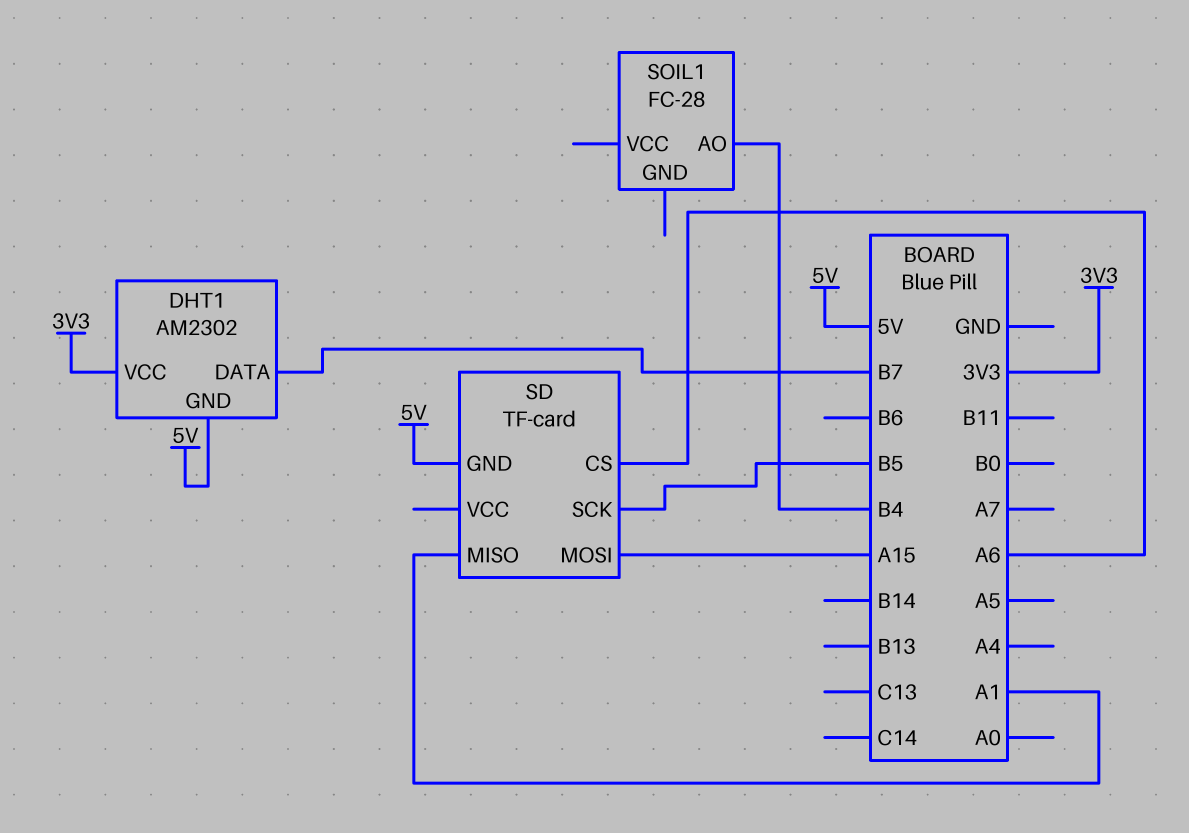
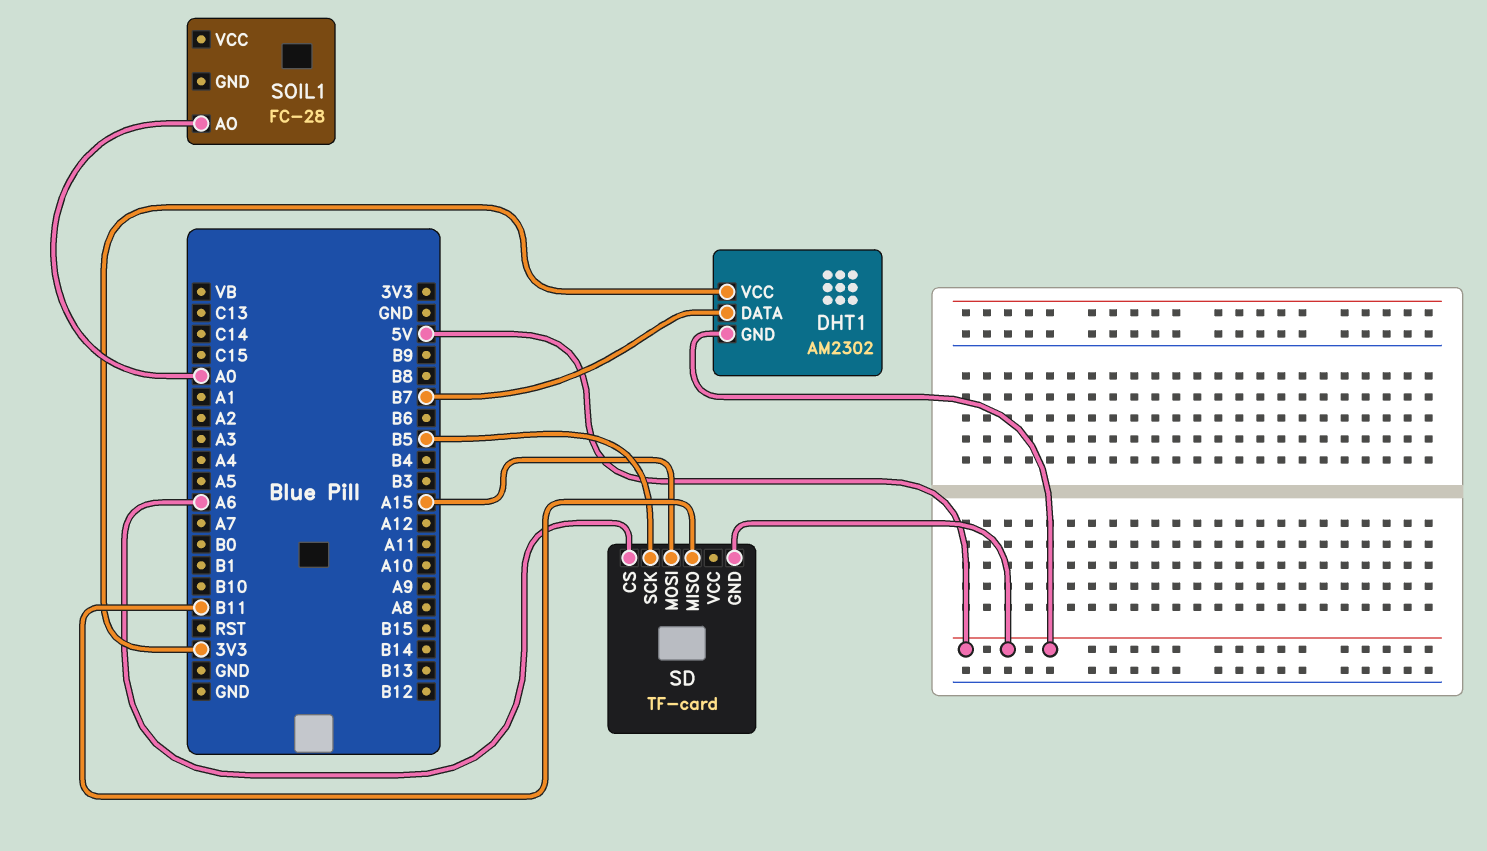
SD pin MISO: A1 -> B11
SOIL1 pin AO: B4 -> A0

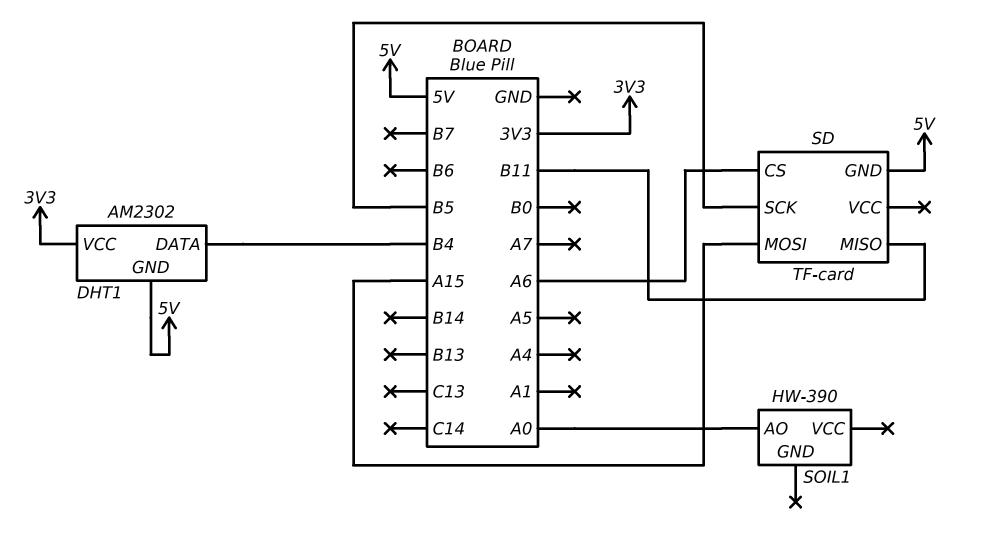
DHT1 pin DATA: B7 -> B4
SOIL1: FC-28 -> HW-390

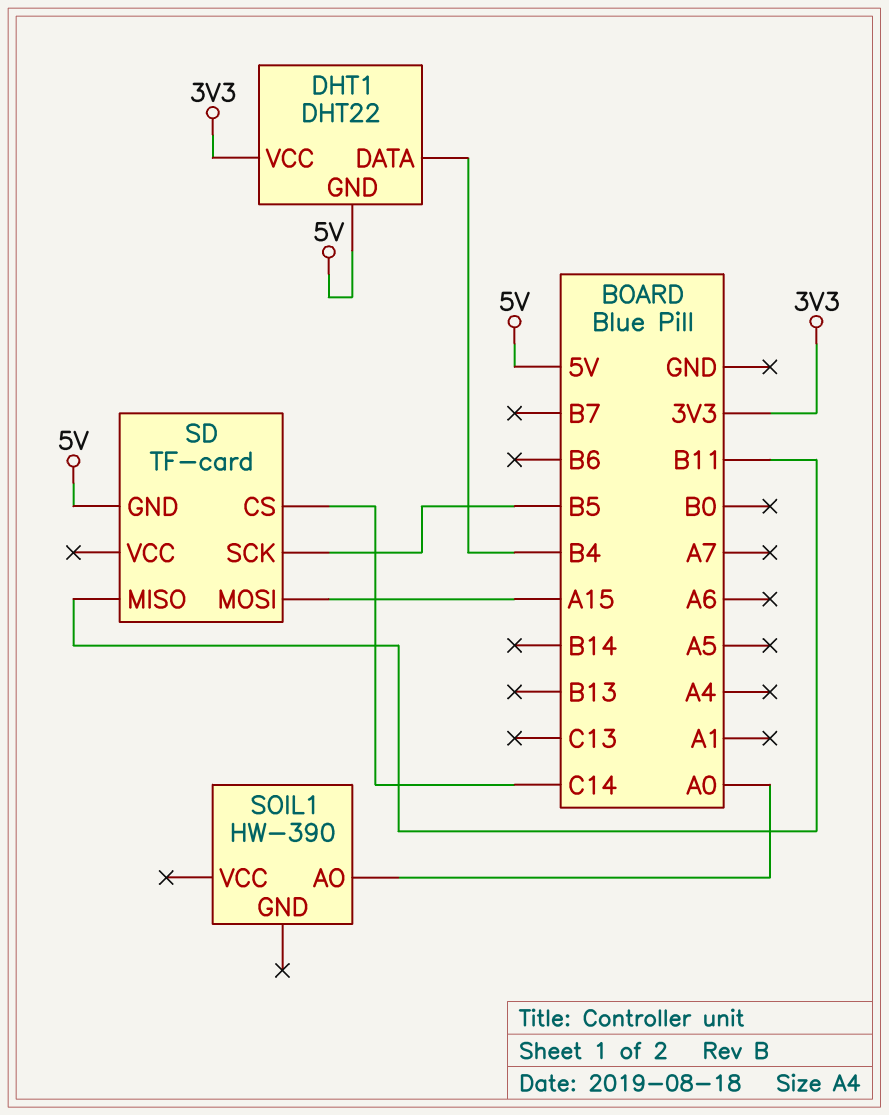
DHT1: AM2302 -> DHT22
SD pin CS: A6 -> C14

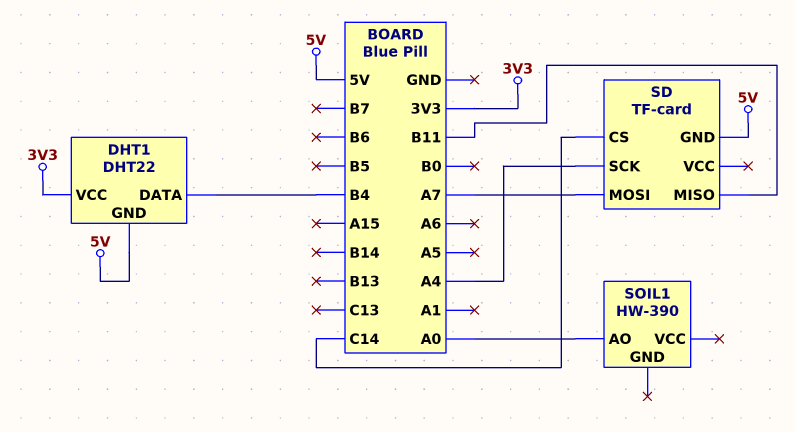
SD pin MOSI: A15 -> A7
SD pin SCK: B5 -> A4

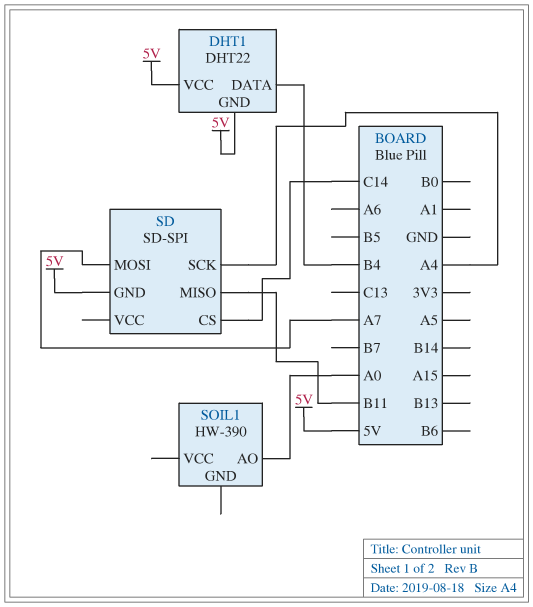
DHT1 pin VCC: 3V3 -> 5V
SD: TF-card -> SD-SPI

